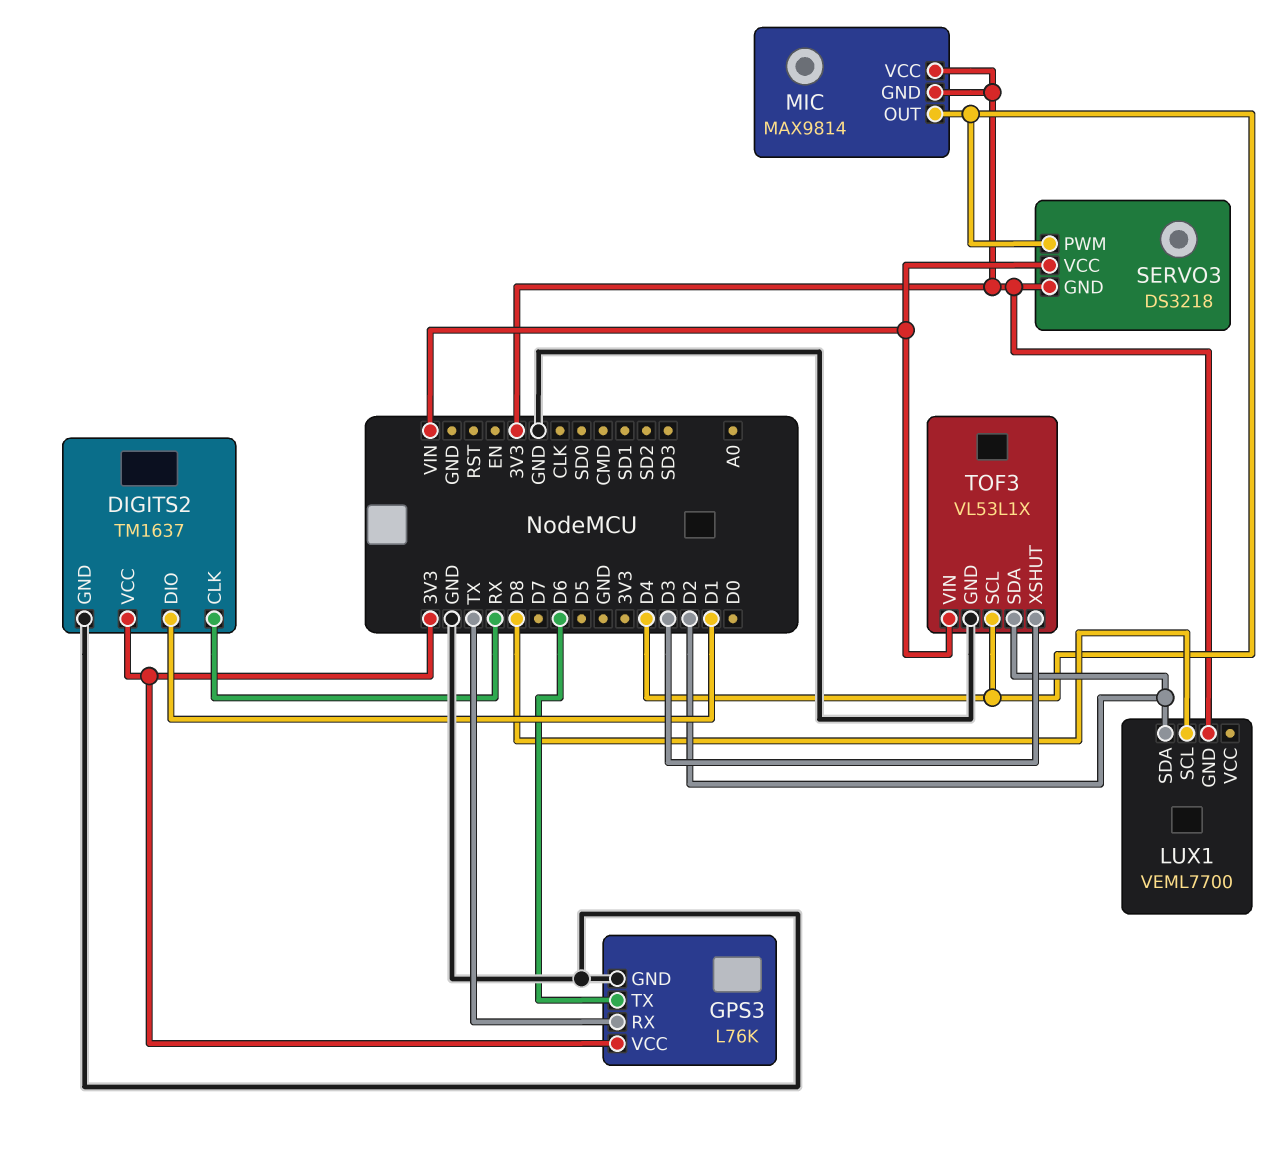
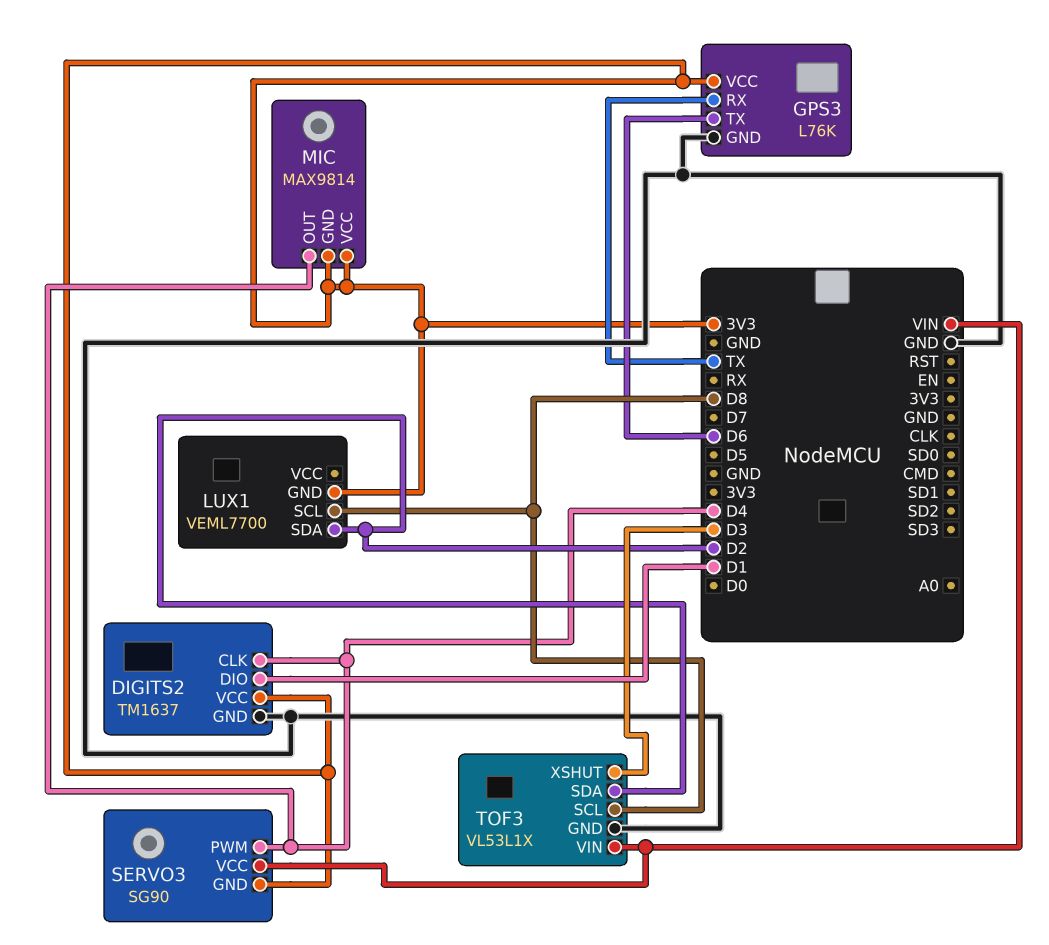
DIGITS2 pin CLK: RX -> D4
SERVO3: DS3218 -> SG90
TOF3 pin SCL: D4 -> D8

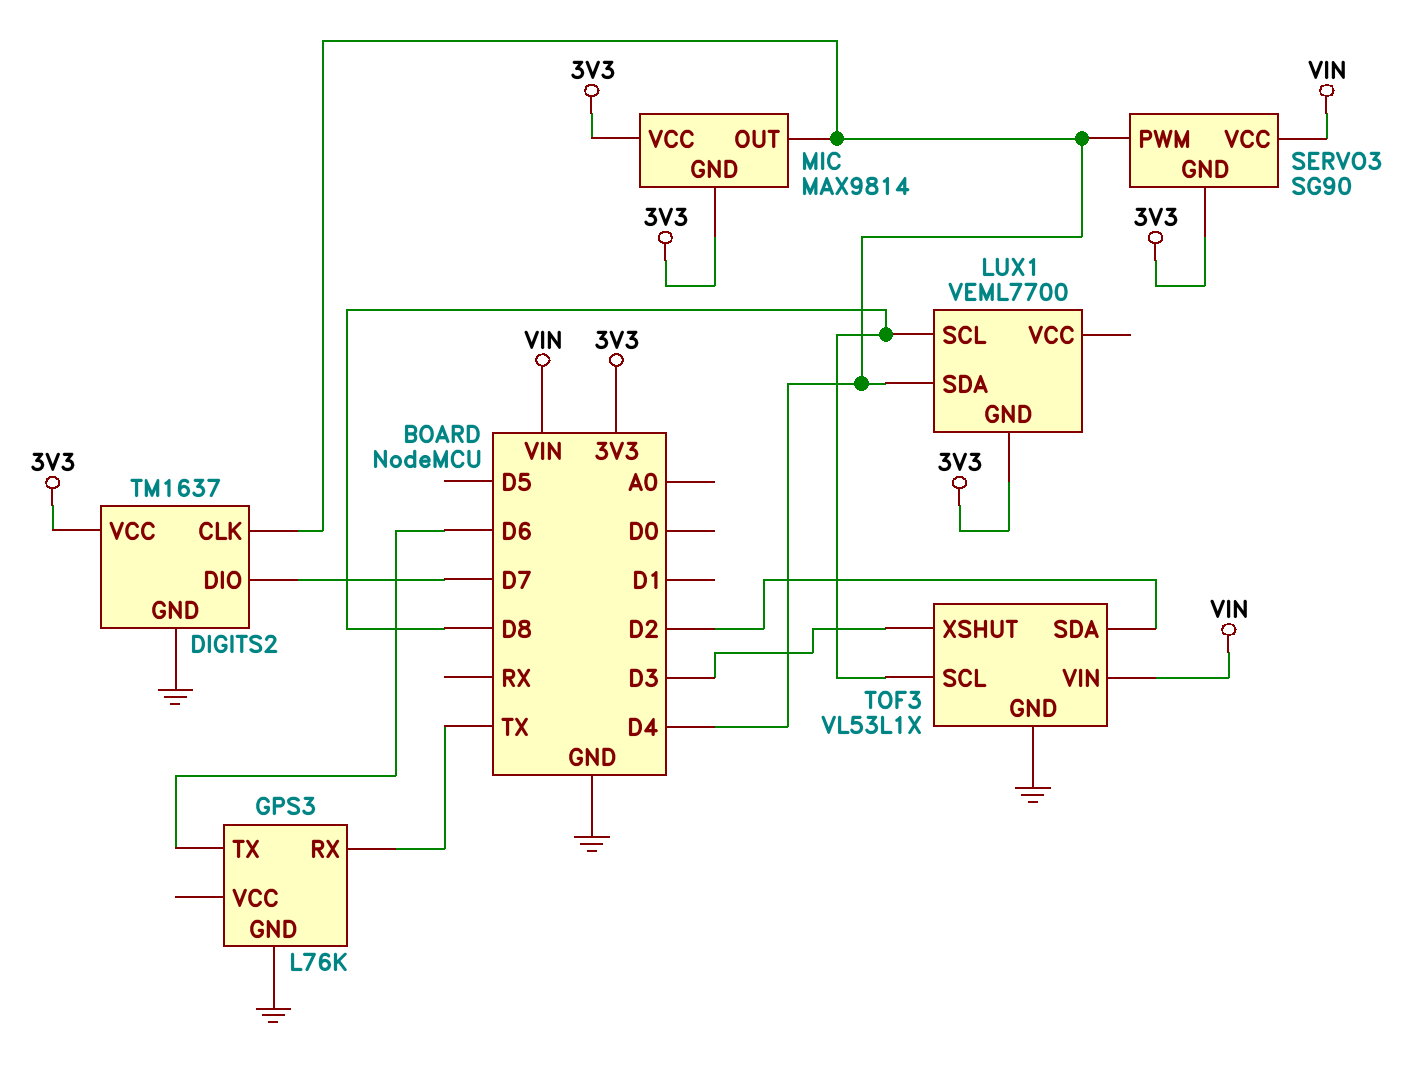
DIGITS2 pin DIO: D1 -> D7
GPS3 pin VCC: 3V3 -> none
LUX1 pin SDA: D2 -> D4

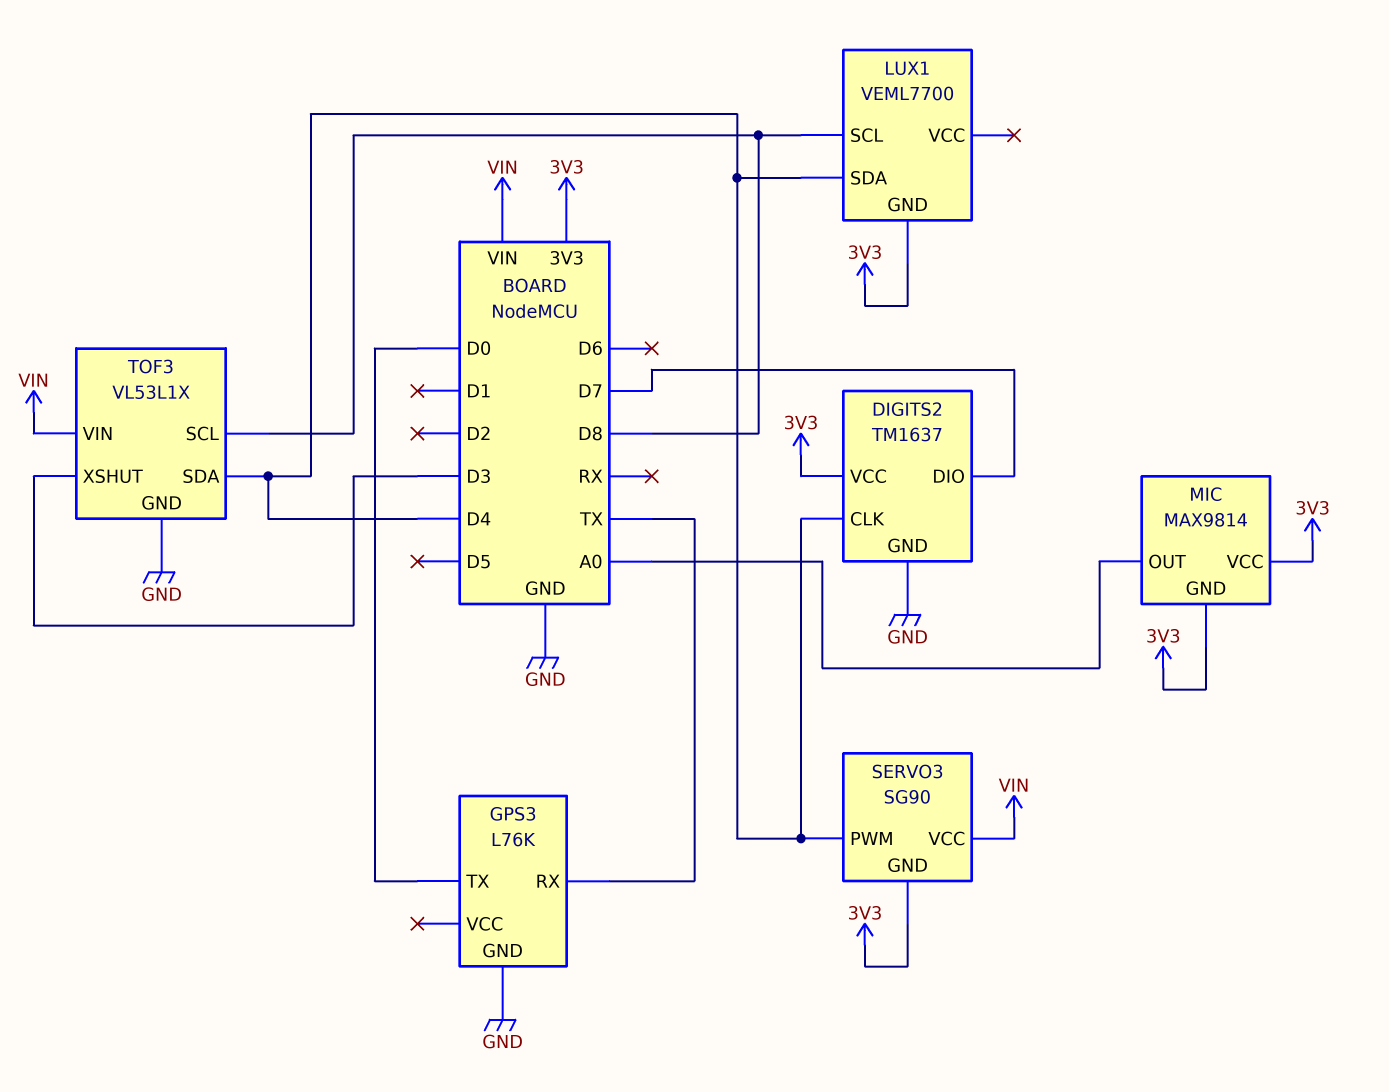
GPS3 pin TX: D6 -> D0
MIC pin OUT: D4 -> A0
TOF3 pin SDA: D2 -> D4

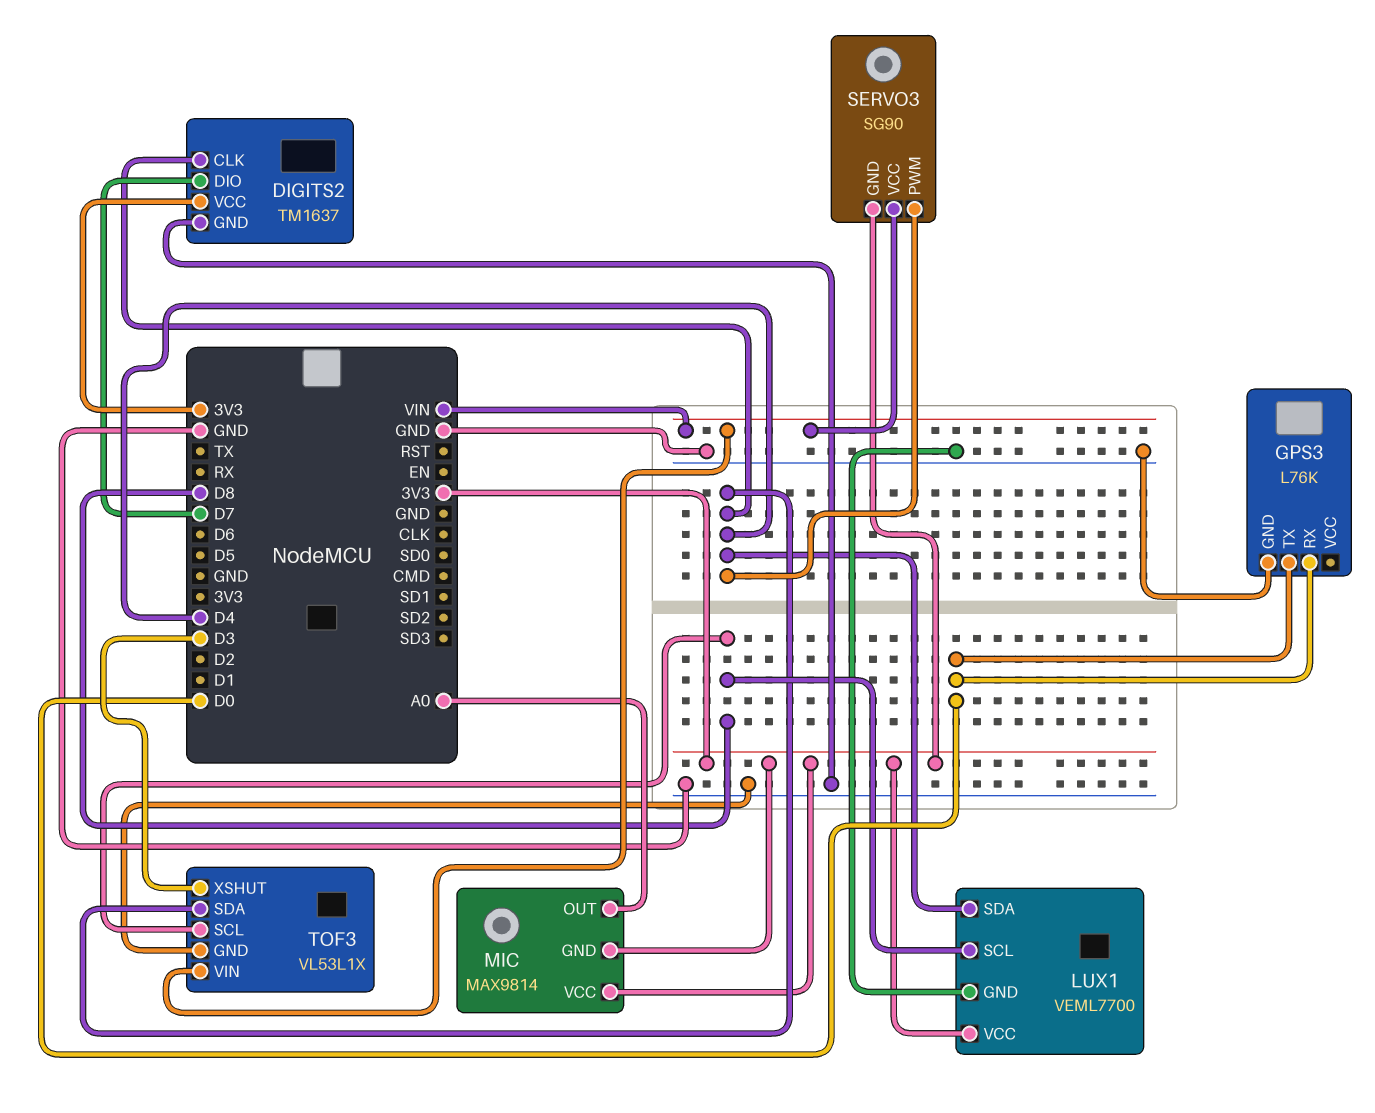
GPS3 pin RX: TX -> D0
LUX1 pin GND: 3V3 -> GND
LUX1 pin VCC: none -> 3V3

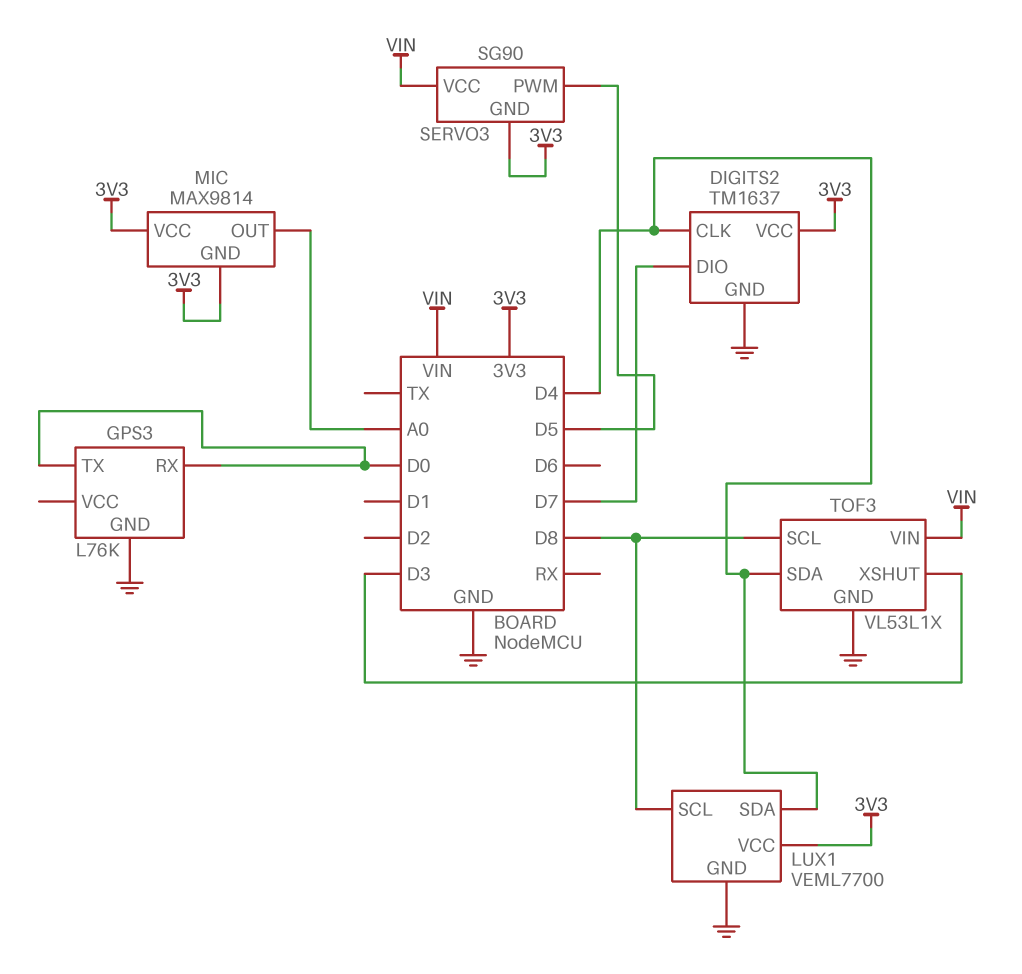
SERVO3 pin PWM: D4 -> D5

